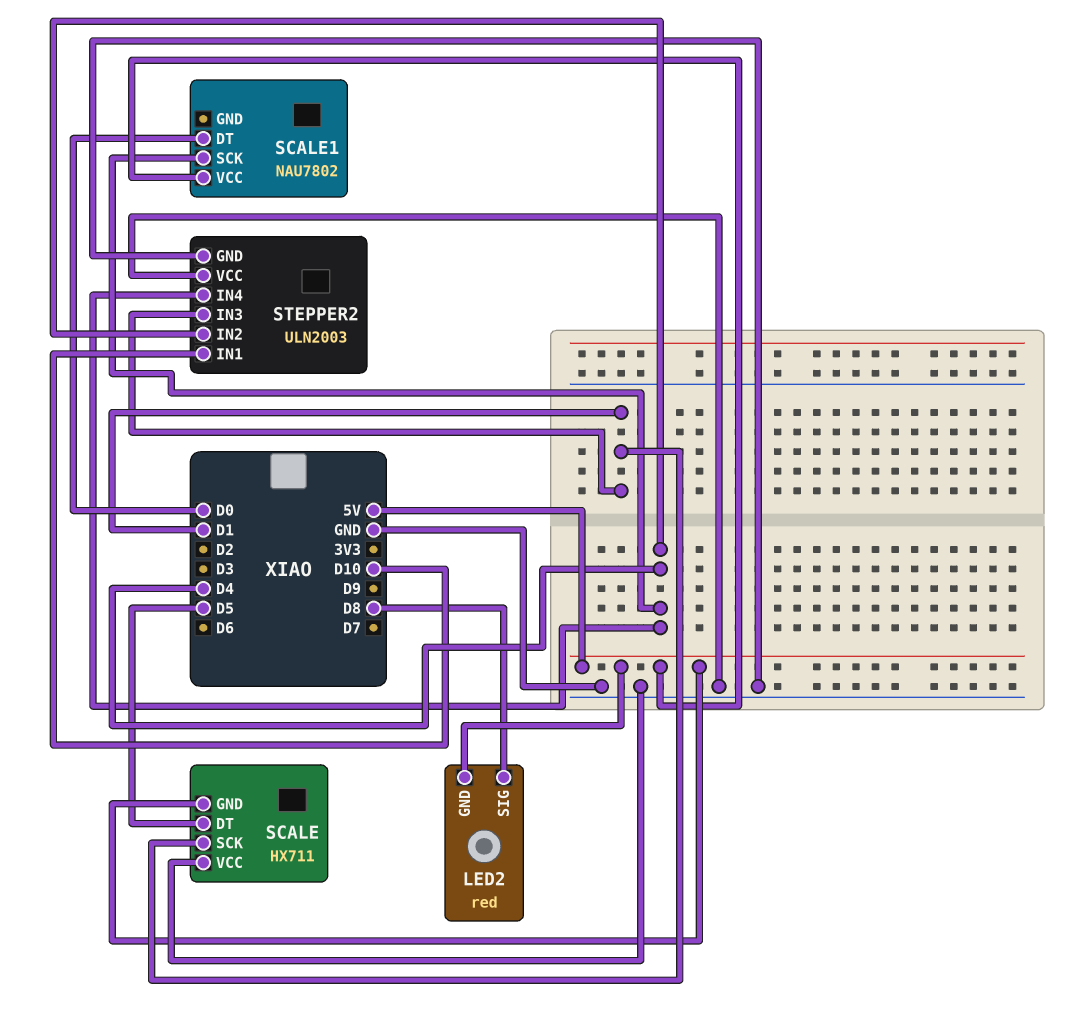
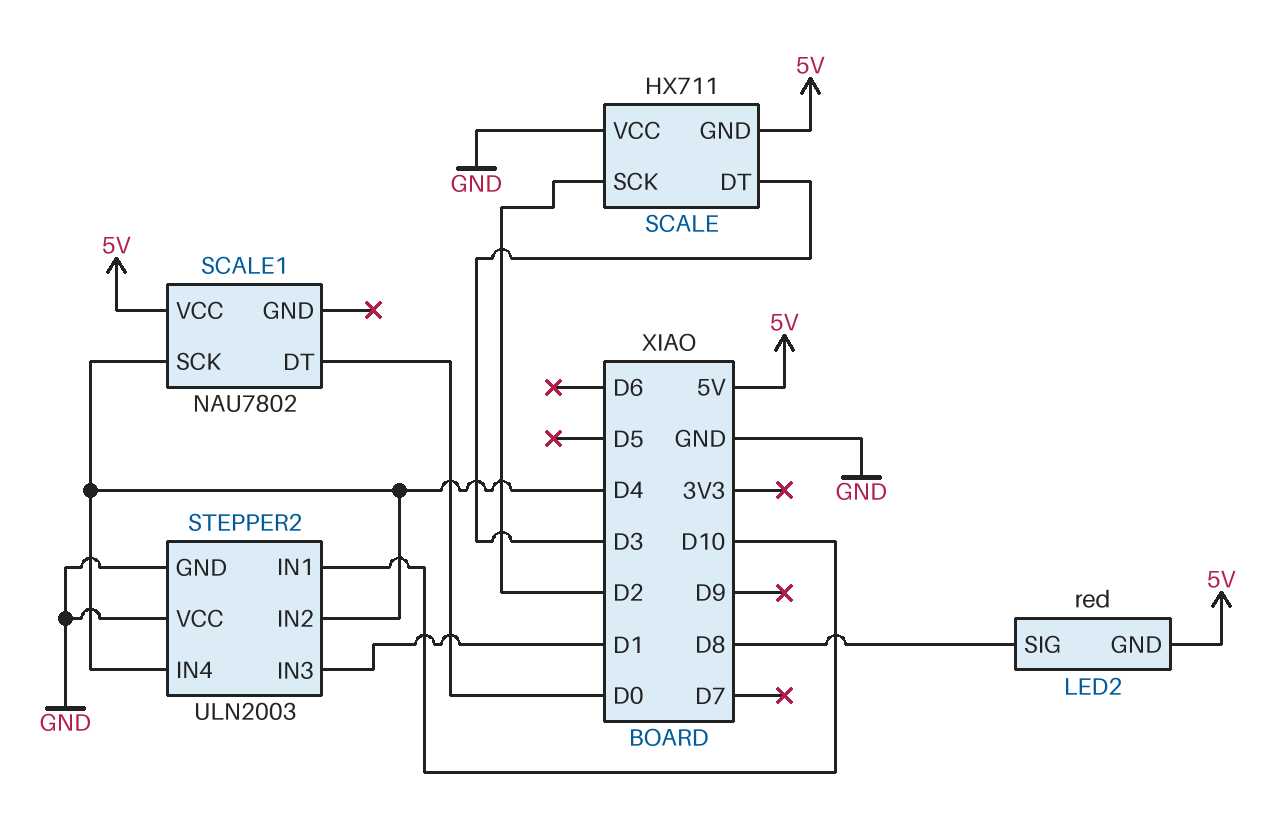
SCALE pin DT: D5 -> D3
SCALE pin SCK: D1 -> D2

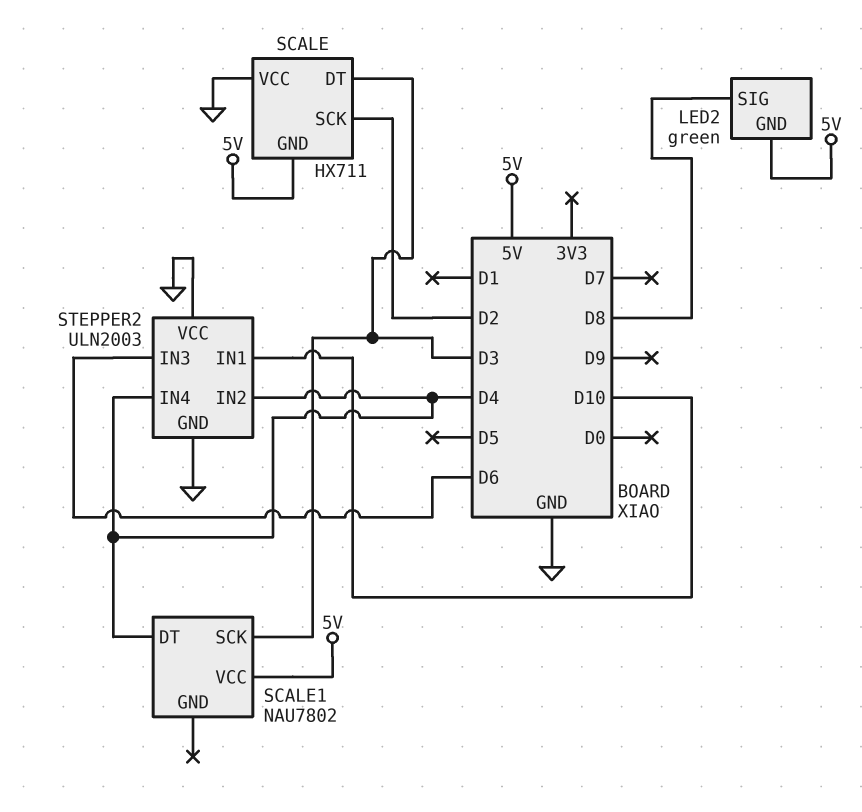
LED2: red -> green
SCALE1 pin DT: D0 -> D4
SCALE1 pin SCK: D4 -> D3
STEPPER2 pin IN3: D1 -> D6

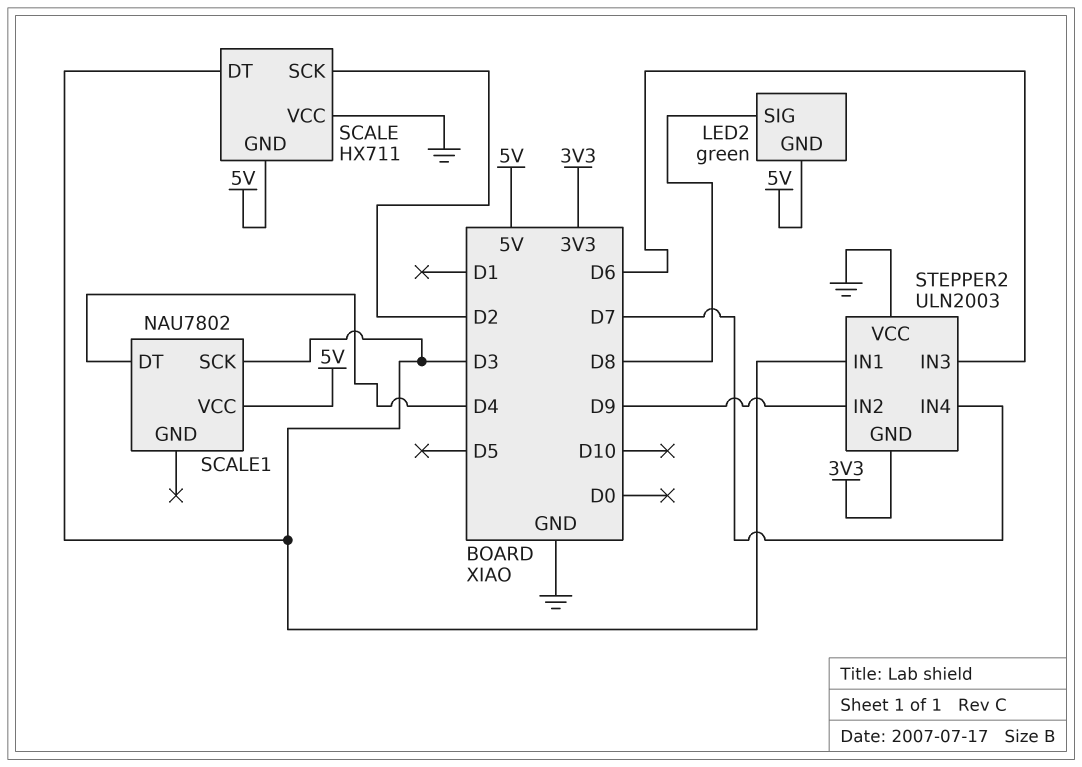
STEPPER2 pin GND: GND -> 3V3
STEPPER2 pin IN1: D10 -> D3
STEPPER2 pin IN2: D4 -> D9
STEPPER2 pin IN4: D4 -> D7

